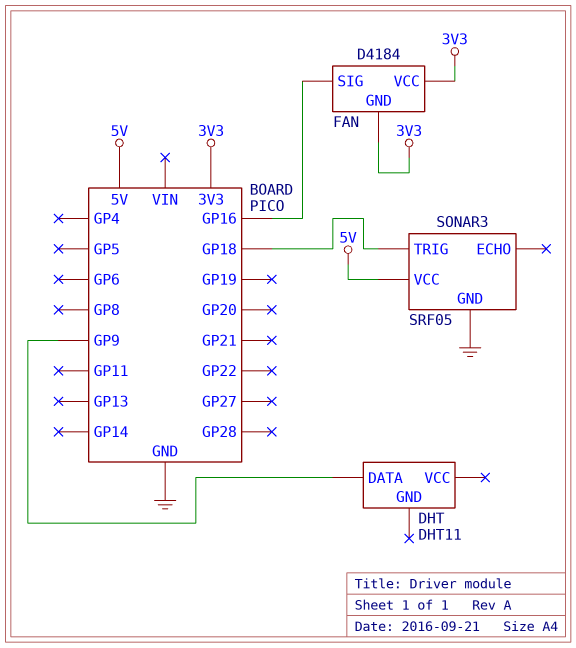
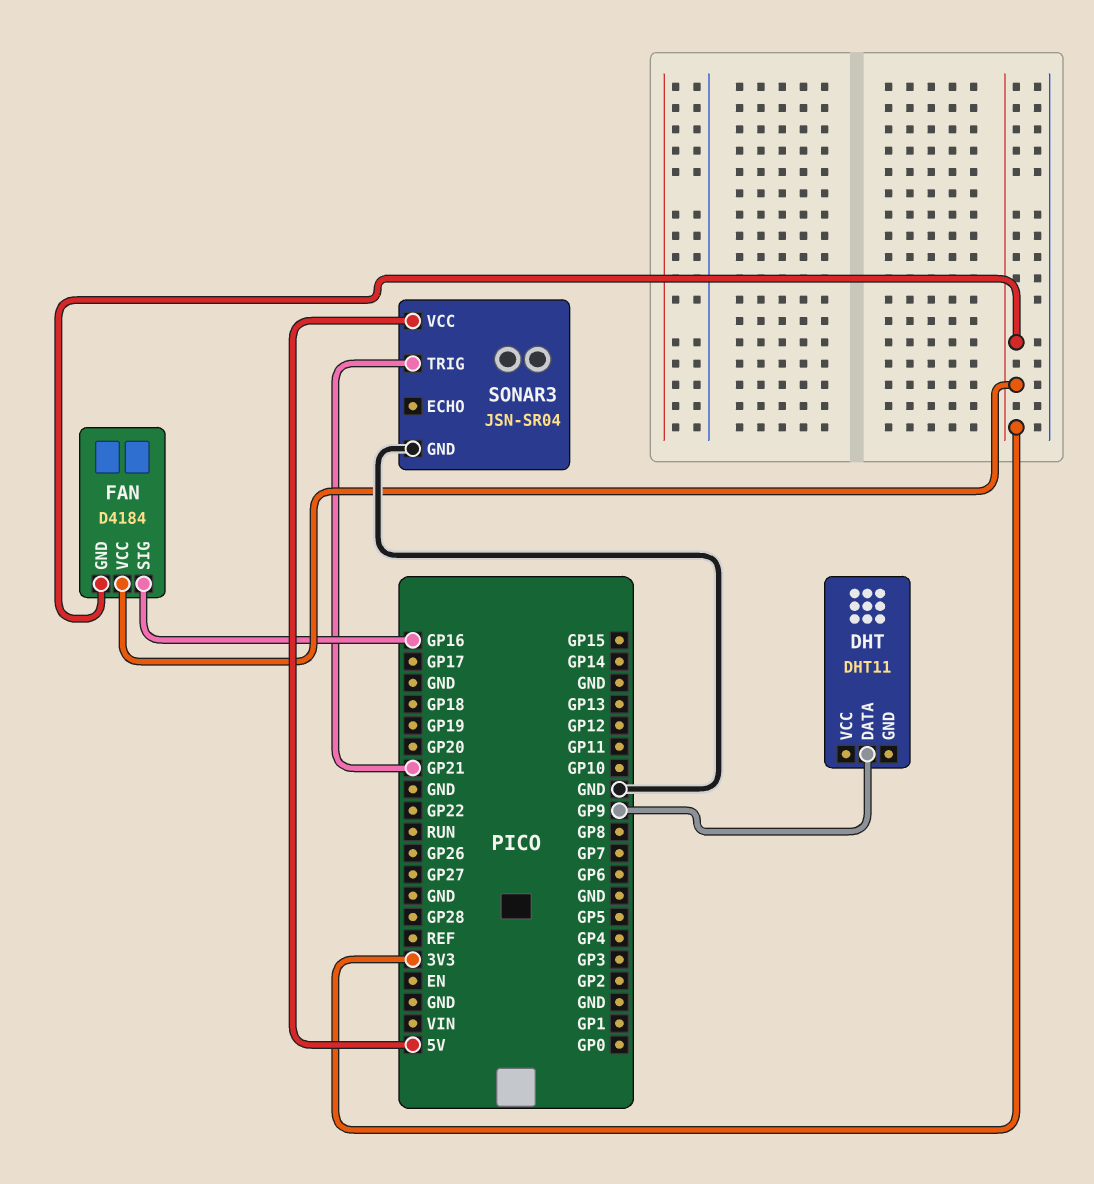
SONAR3: SRF05 -> JSN-SR04
SONAR3 pin TRIG: GP18 -> GP21

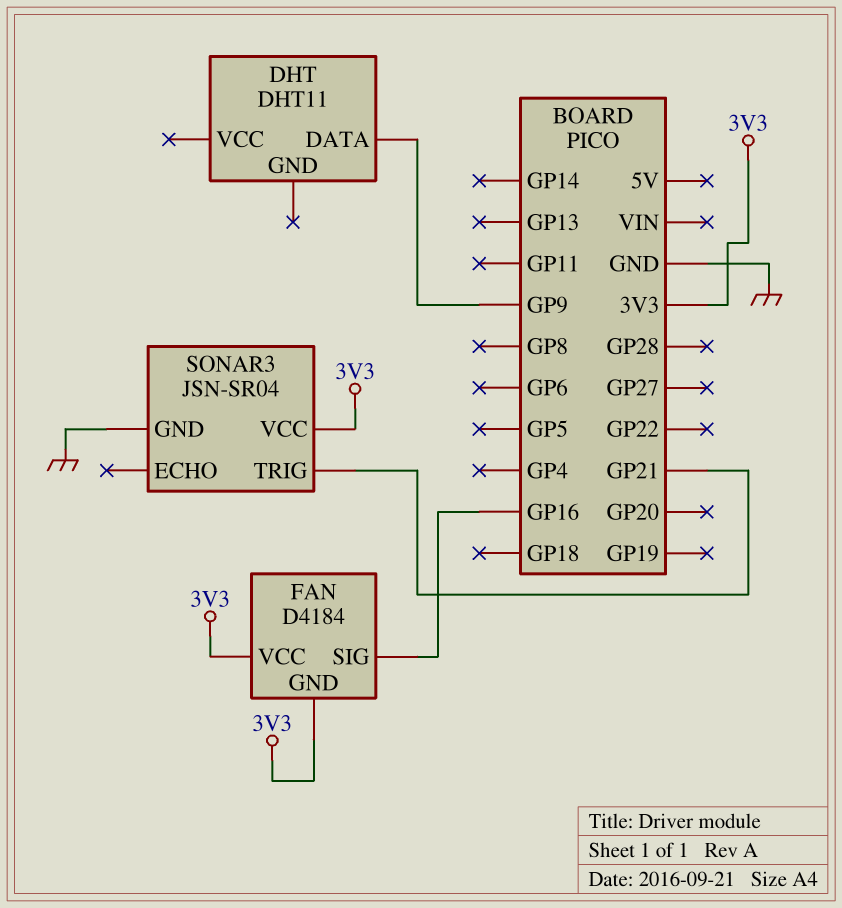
SONAR3 pin VCC: 5V -> 3V3

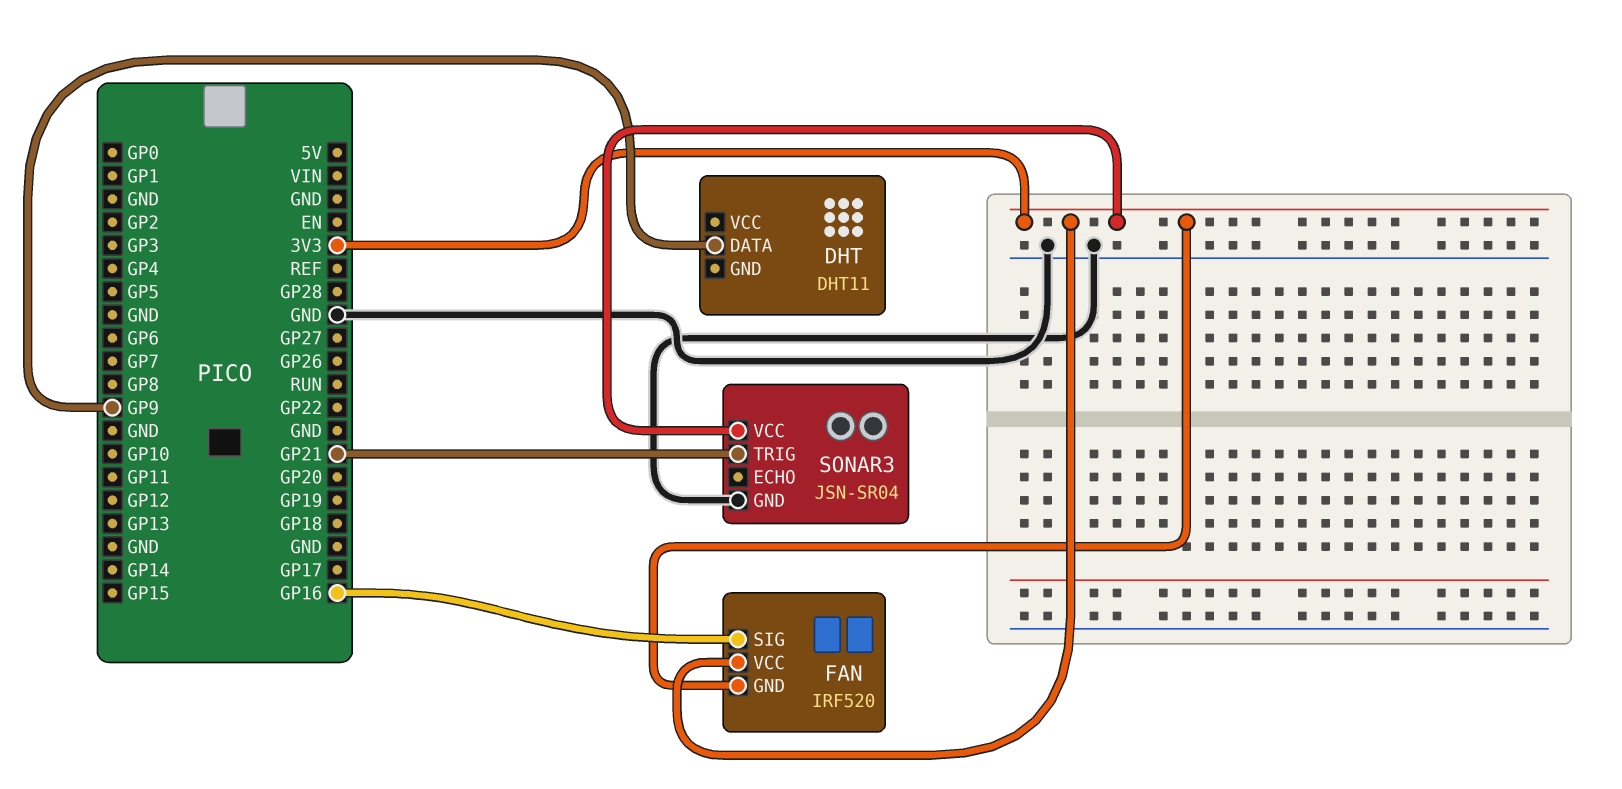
FAN: D4184 -> IRF520

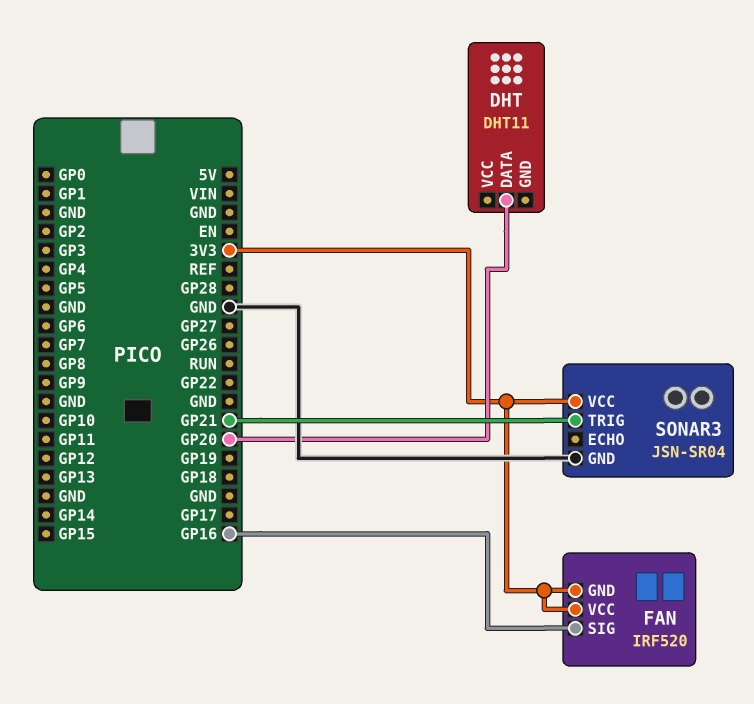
DHT pin DATA: GP9 -> GP20

